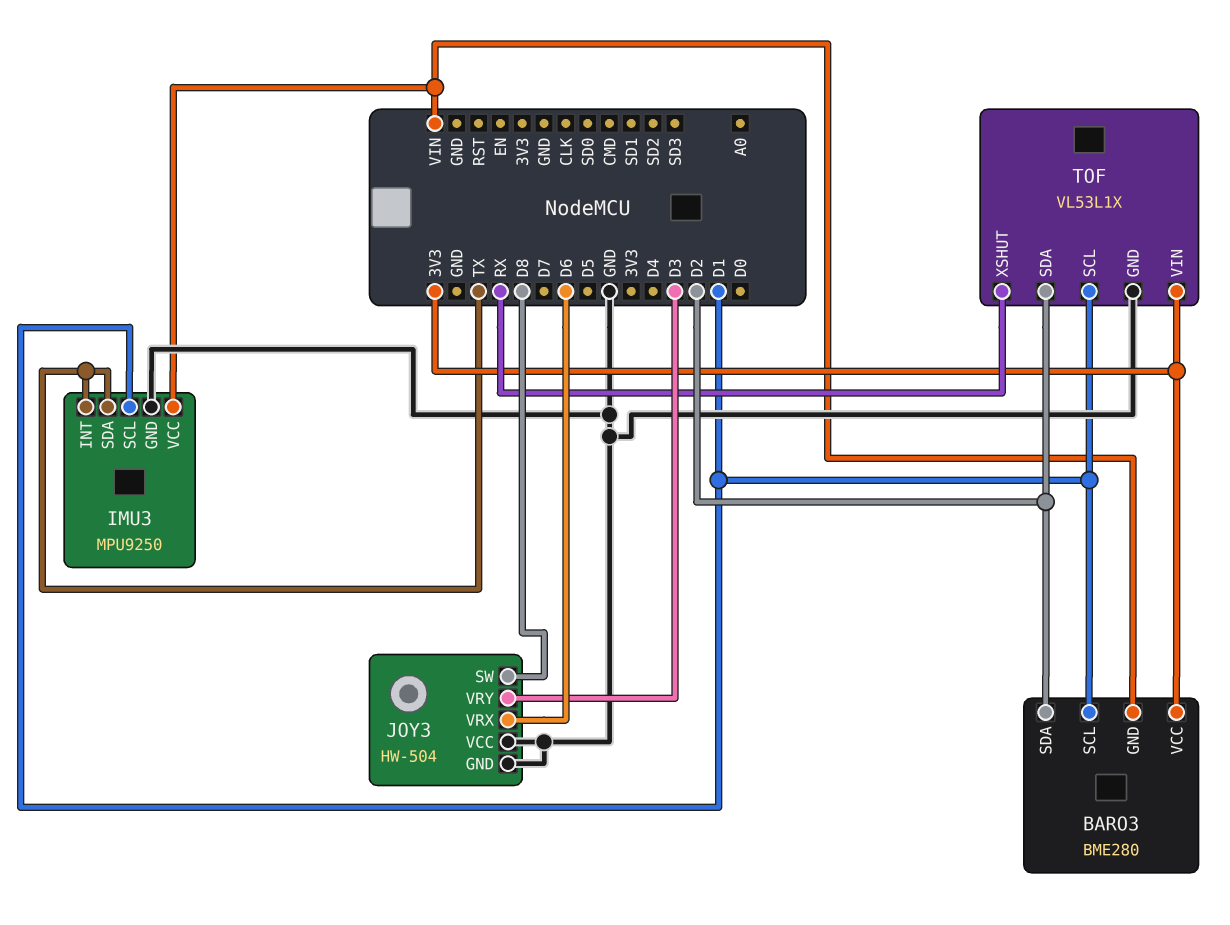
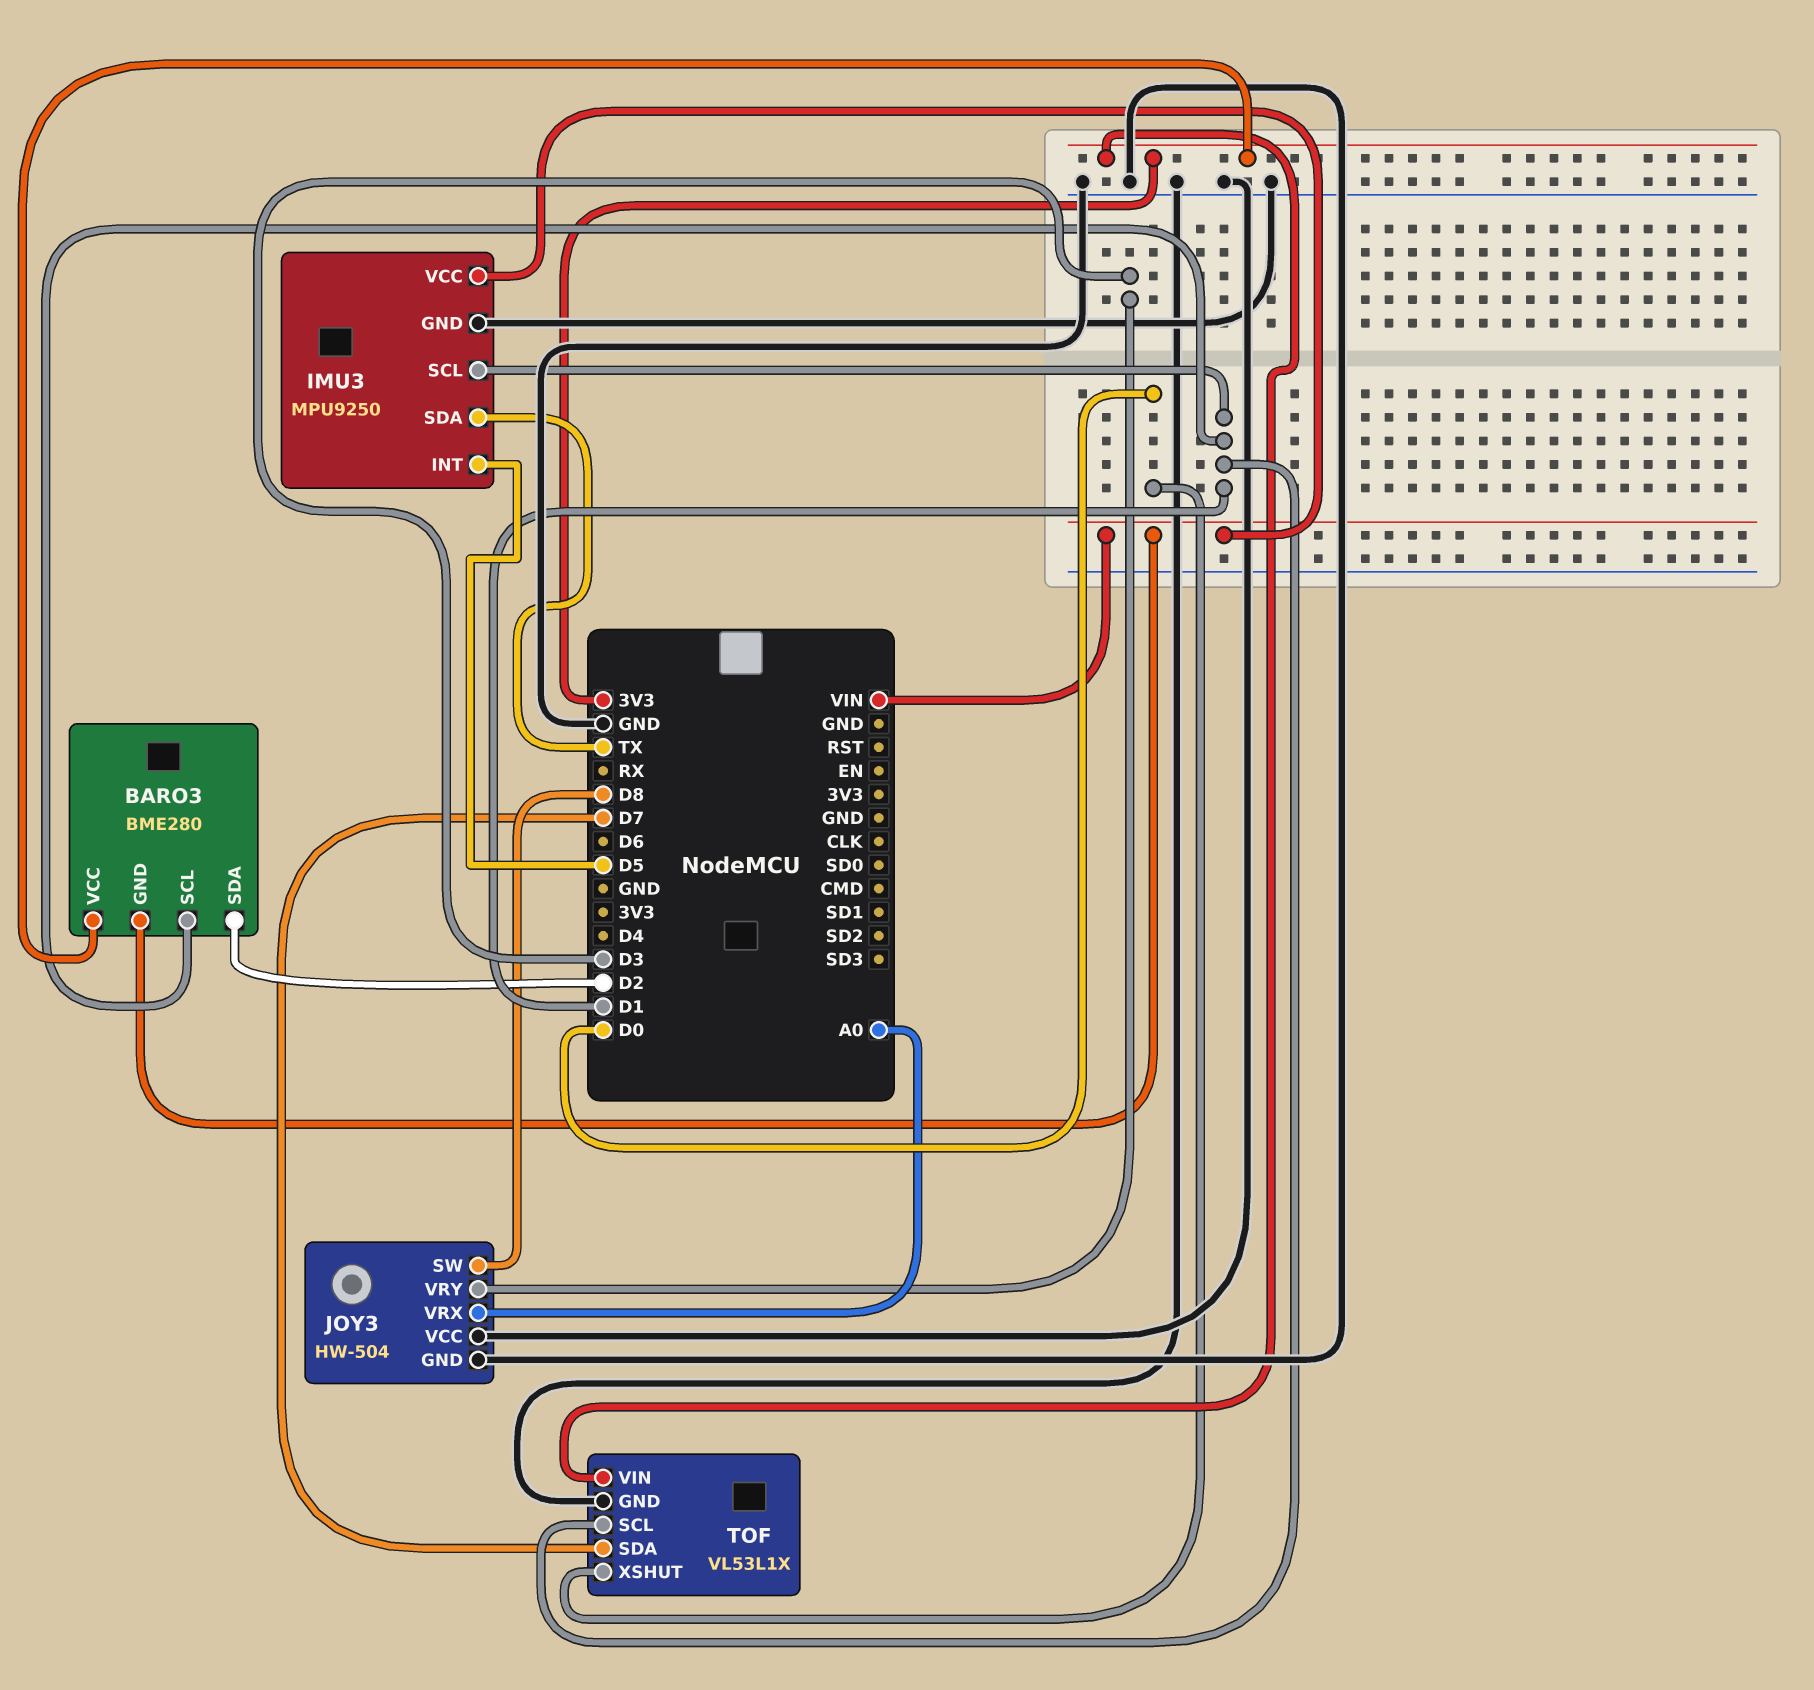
IMU3 pin INT: TX -> D5
JOY3 pin VRX: D6 -> A0
TOF pin SDA: D2 -> D7
TOF pin XSHUT: RX -> D0

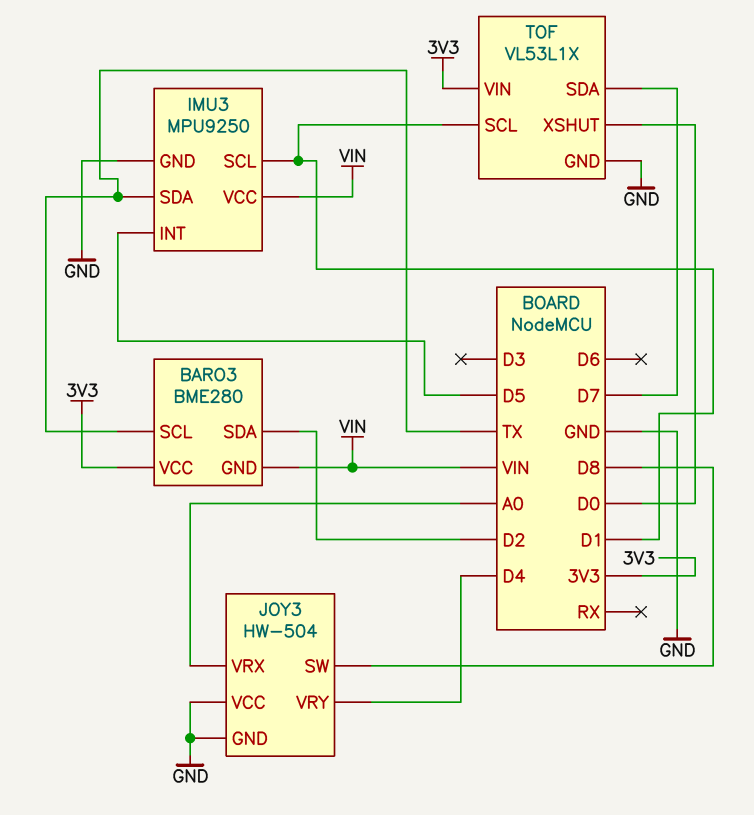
BARO3 pin SCL: D1 -> TX
JOY3 pin VRY: D3 -> D4

